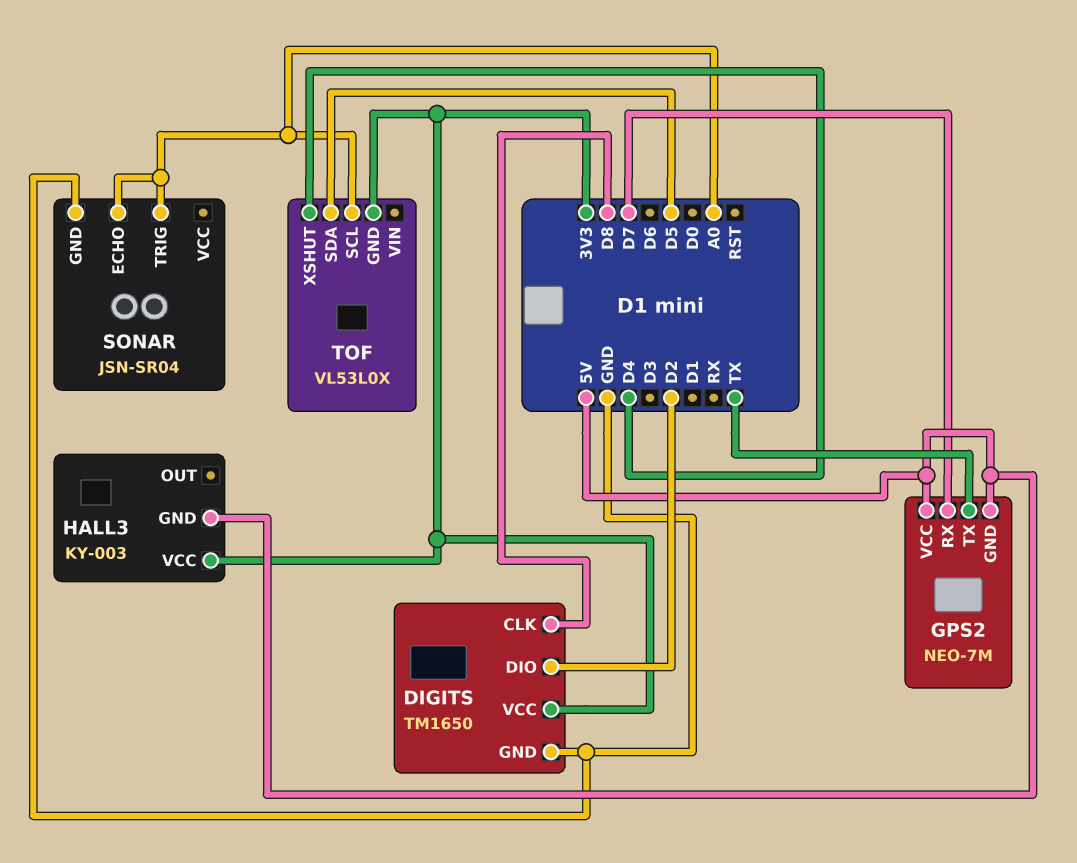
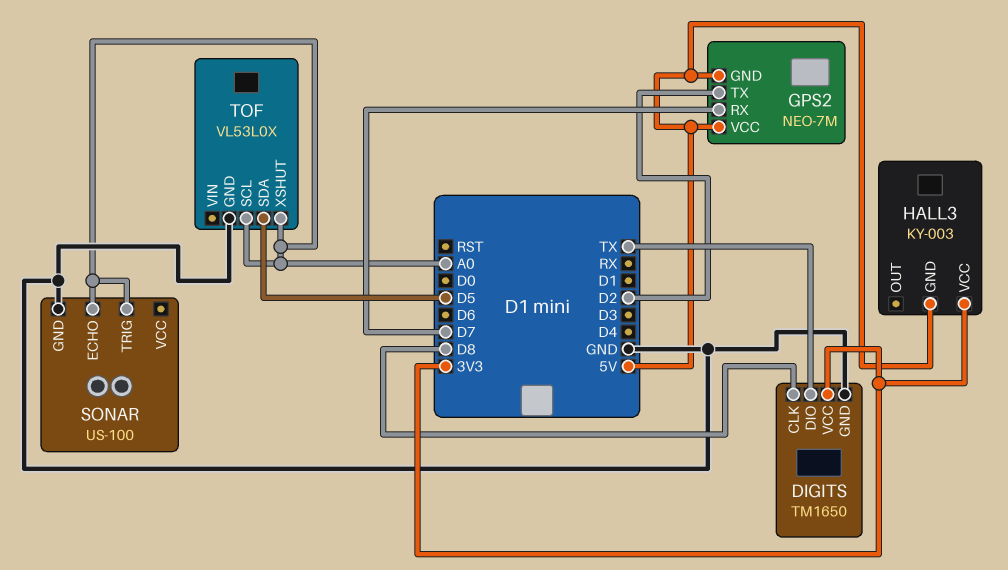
DIGITS pin DIO: D2 -> TX
GPS2 pin TX: TX -> D2
SONAR: JSN-SR04 -> US-100
TOF pin GND: 3V3 -> GND
TOF pin XSHUT: D4 -> A0

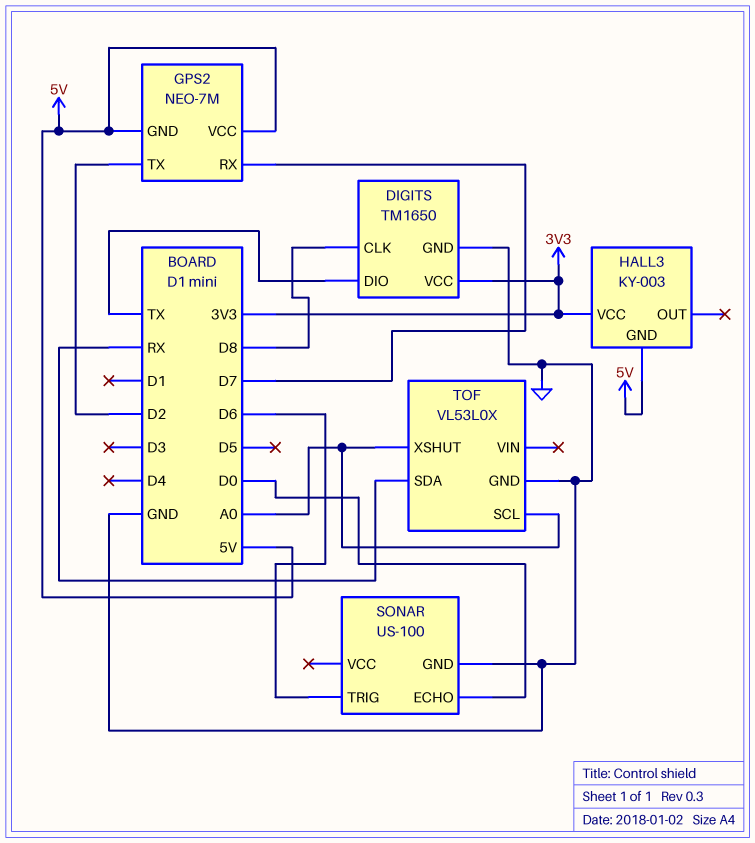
SONAR pin ECHO: A0 -> D0
SONAR pin TRIG: A0 -> D6
TOF pin SDA: D5 -> RX

